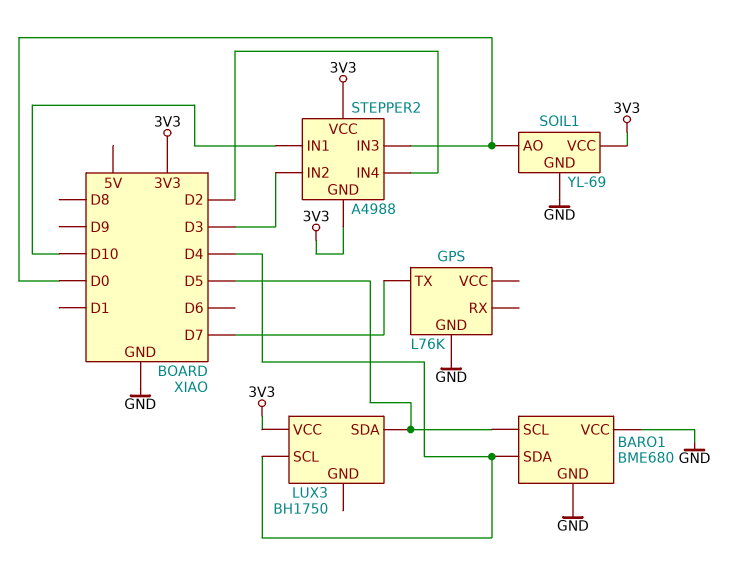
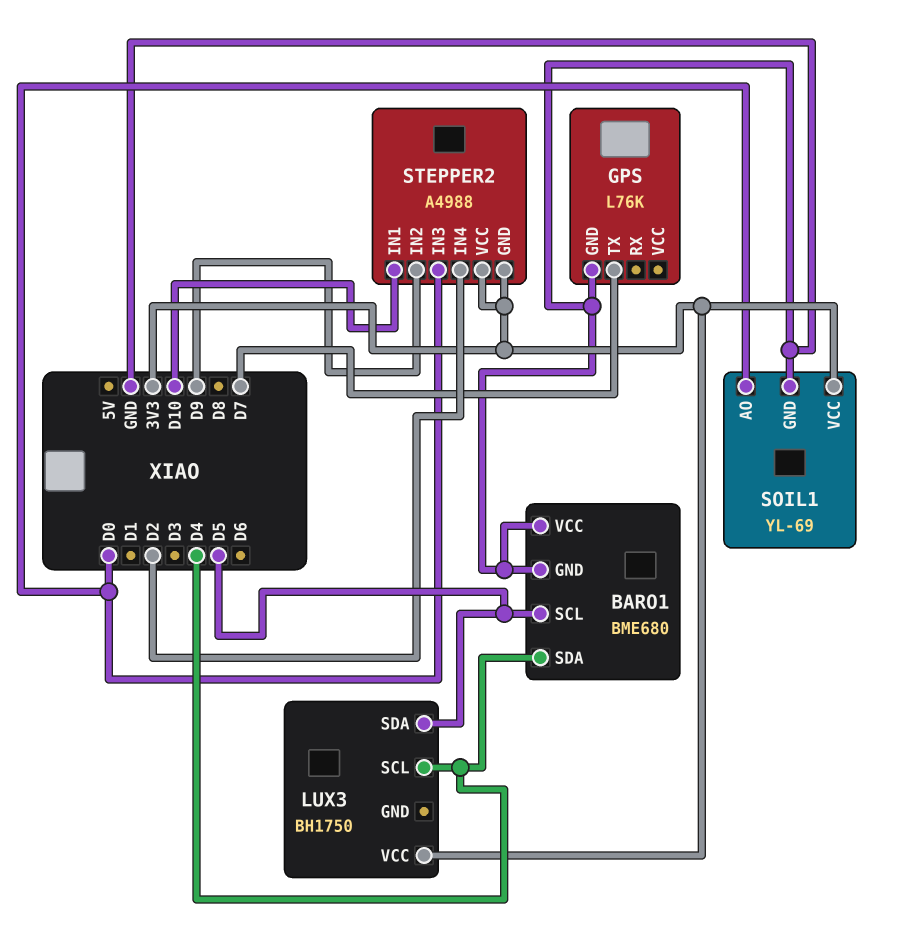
STEPPER2 pin IN2: D3 -> D9

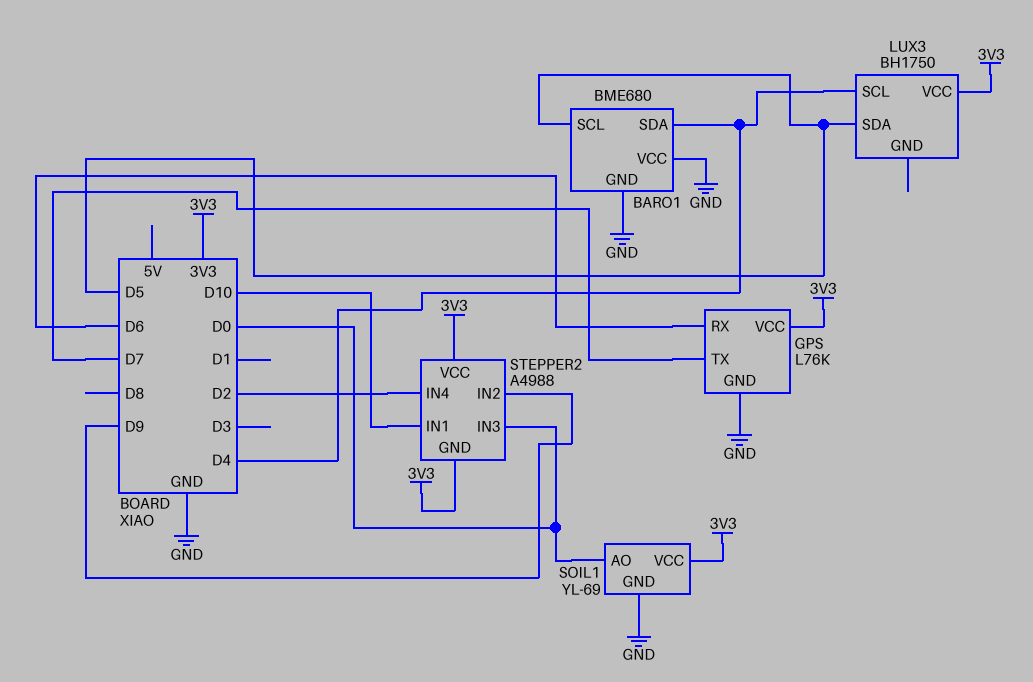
GPS pin RX: none -> D6
GPS pin VCC: none -> 3V3

